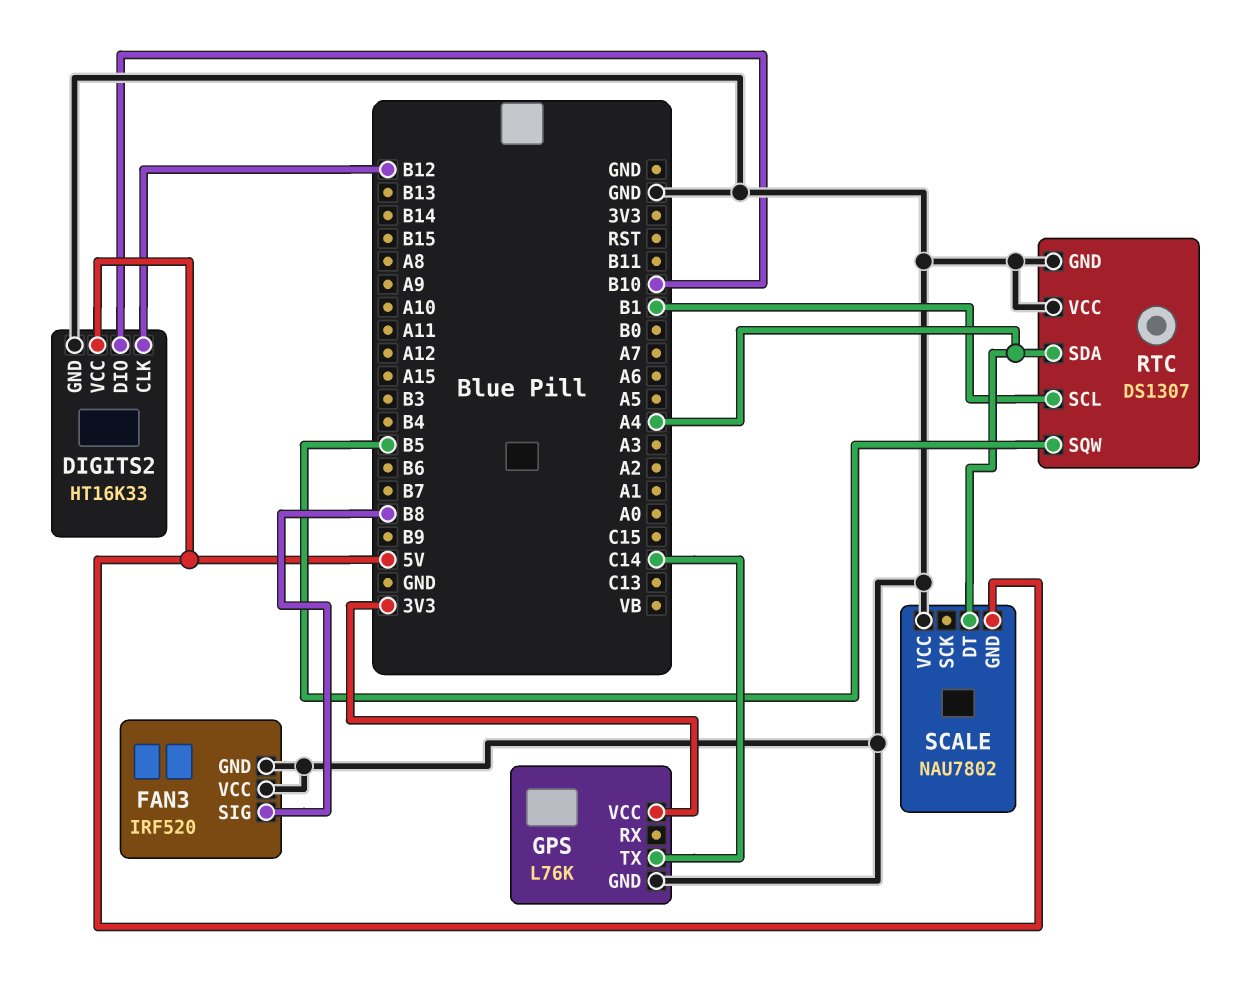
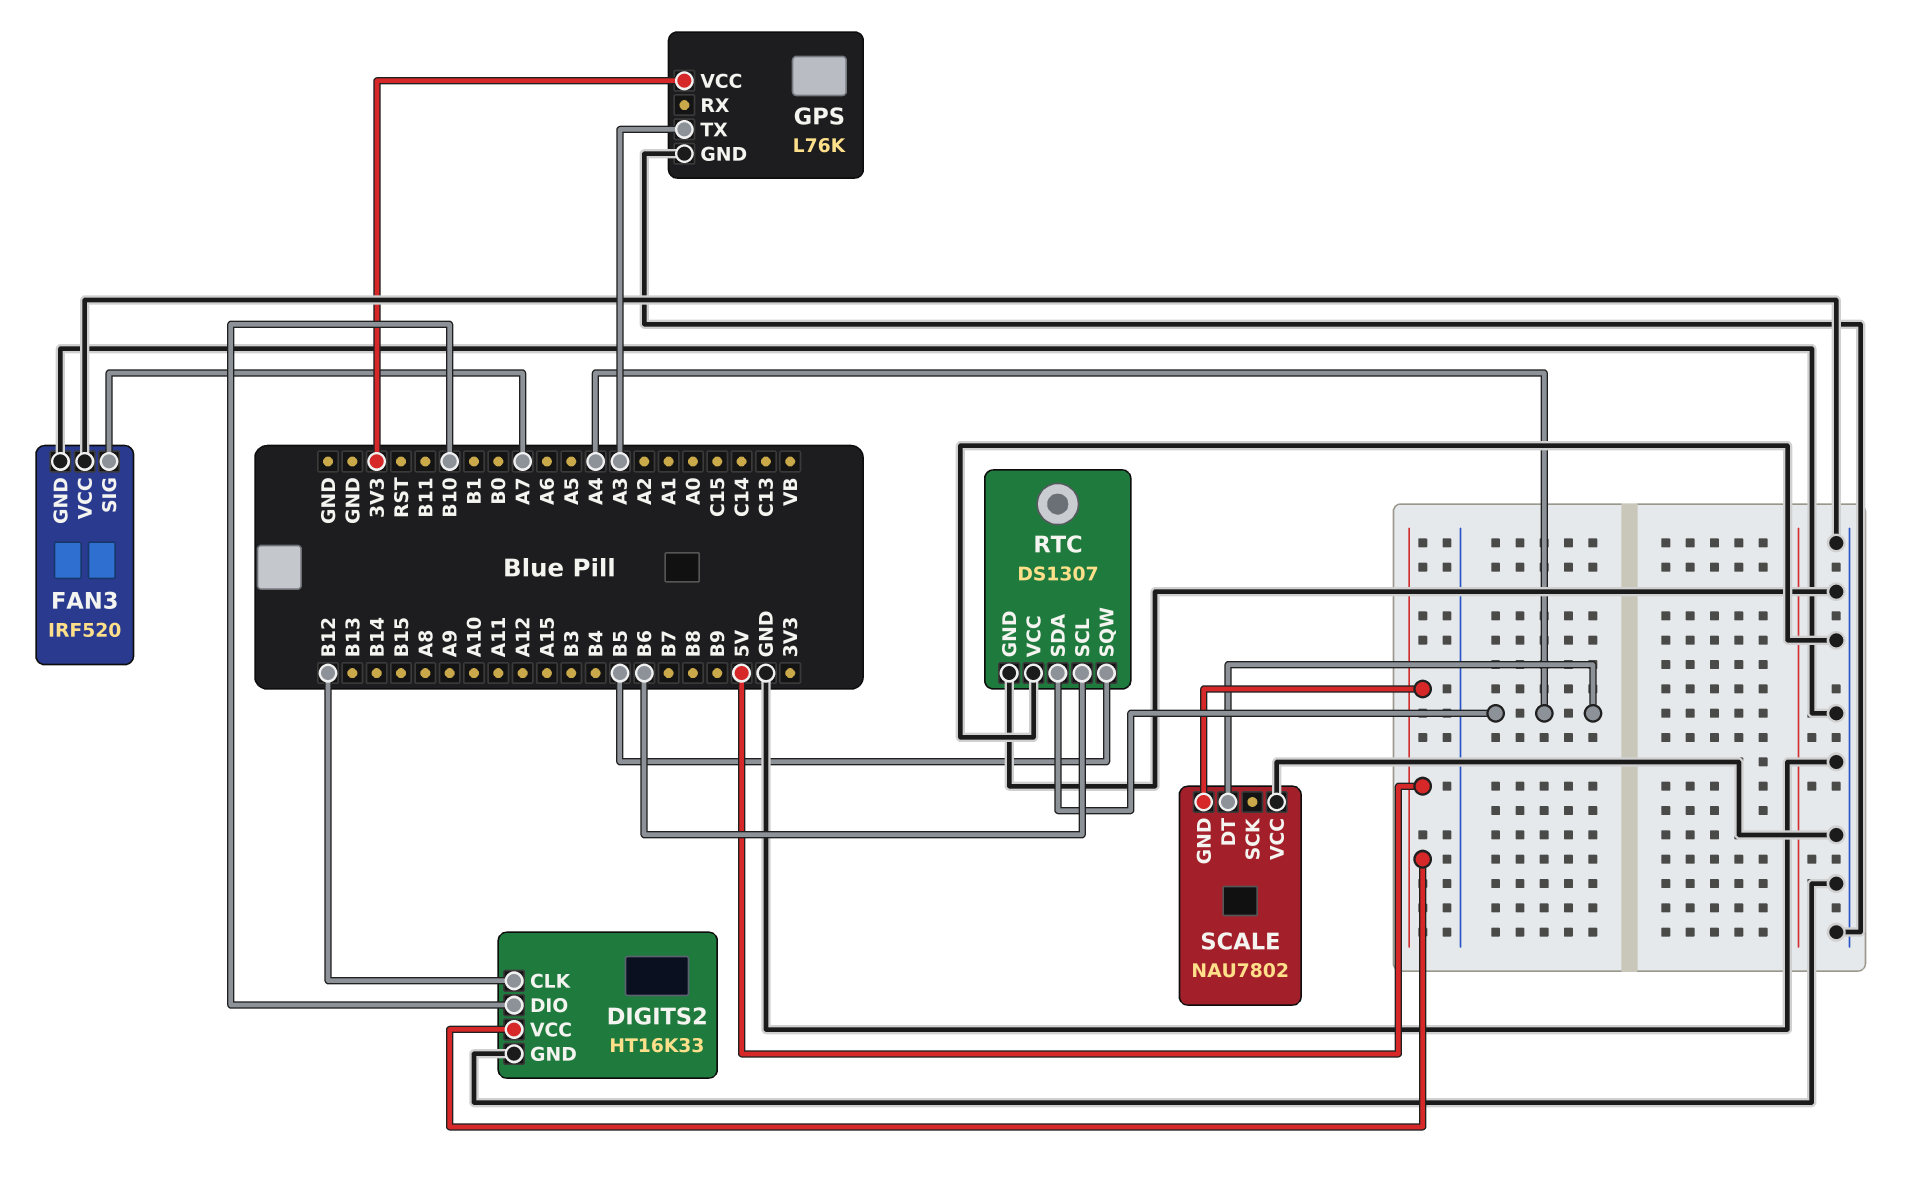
FAN3 pin SIG: B8 -> A7
GPS pin TX: C14 -> A3
RTC pin SCL: B1 -> B6

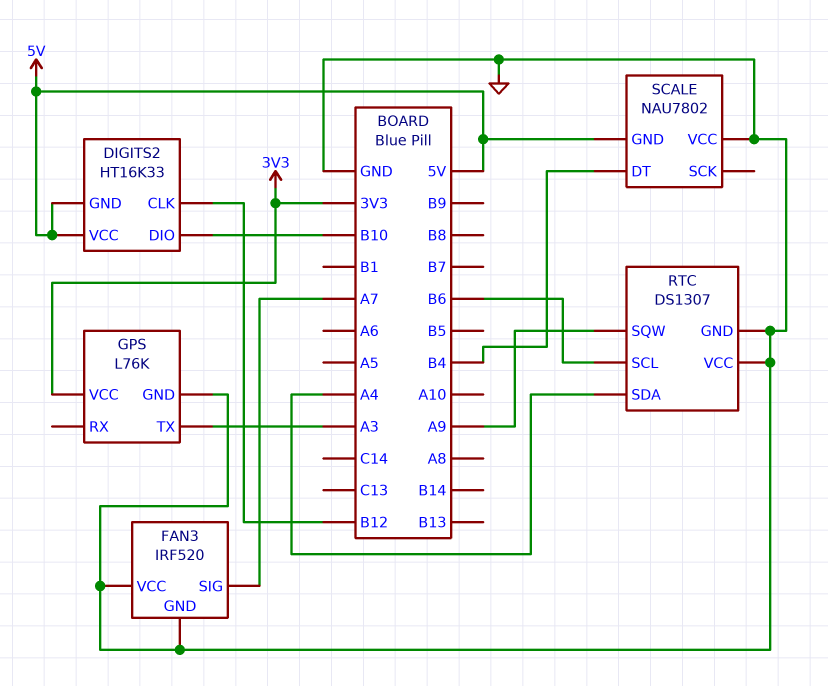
DIGITS2 pin GND: GND -> 5V
RTC pin SQW: B5 -> A9
SCALE pin DT: A4 -> B4

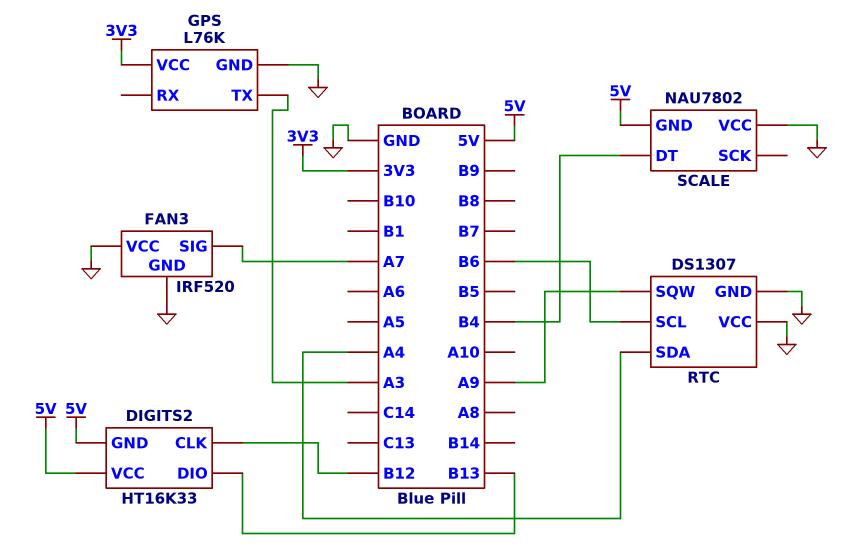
DIGITS2 pin DIO: B10 -> B13

